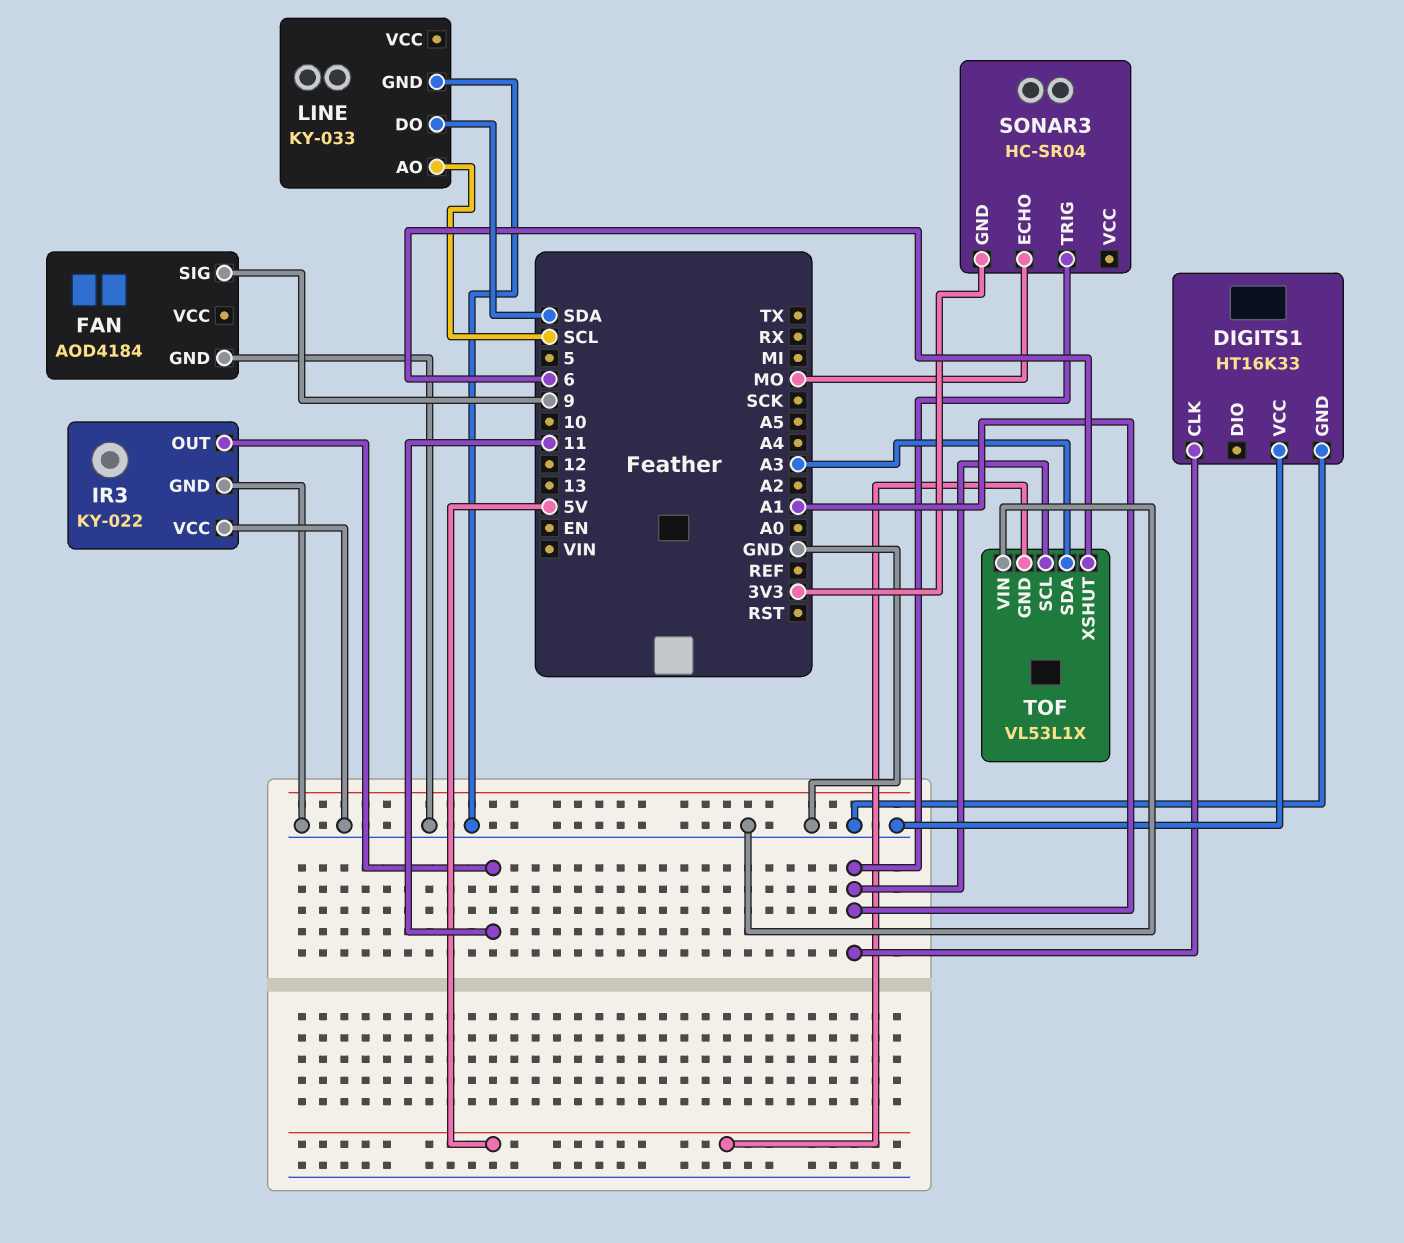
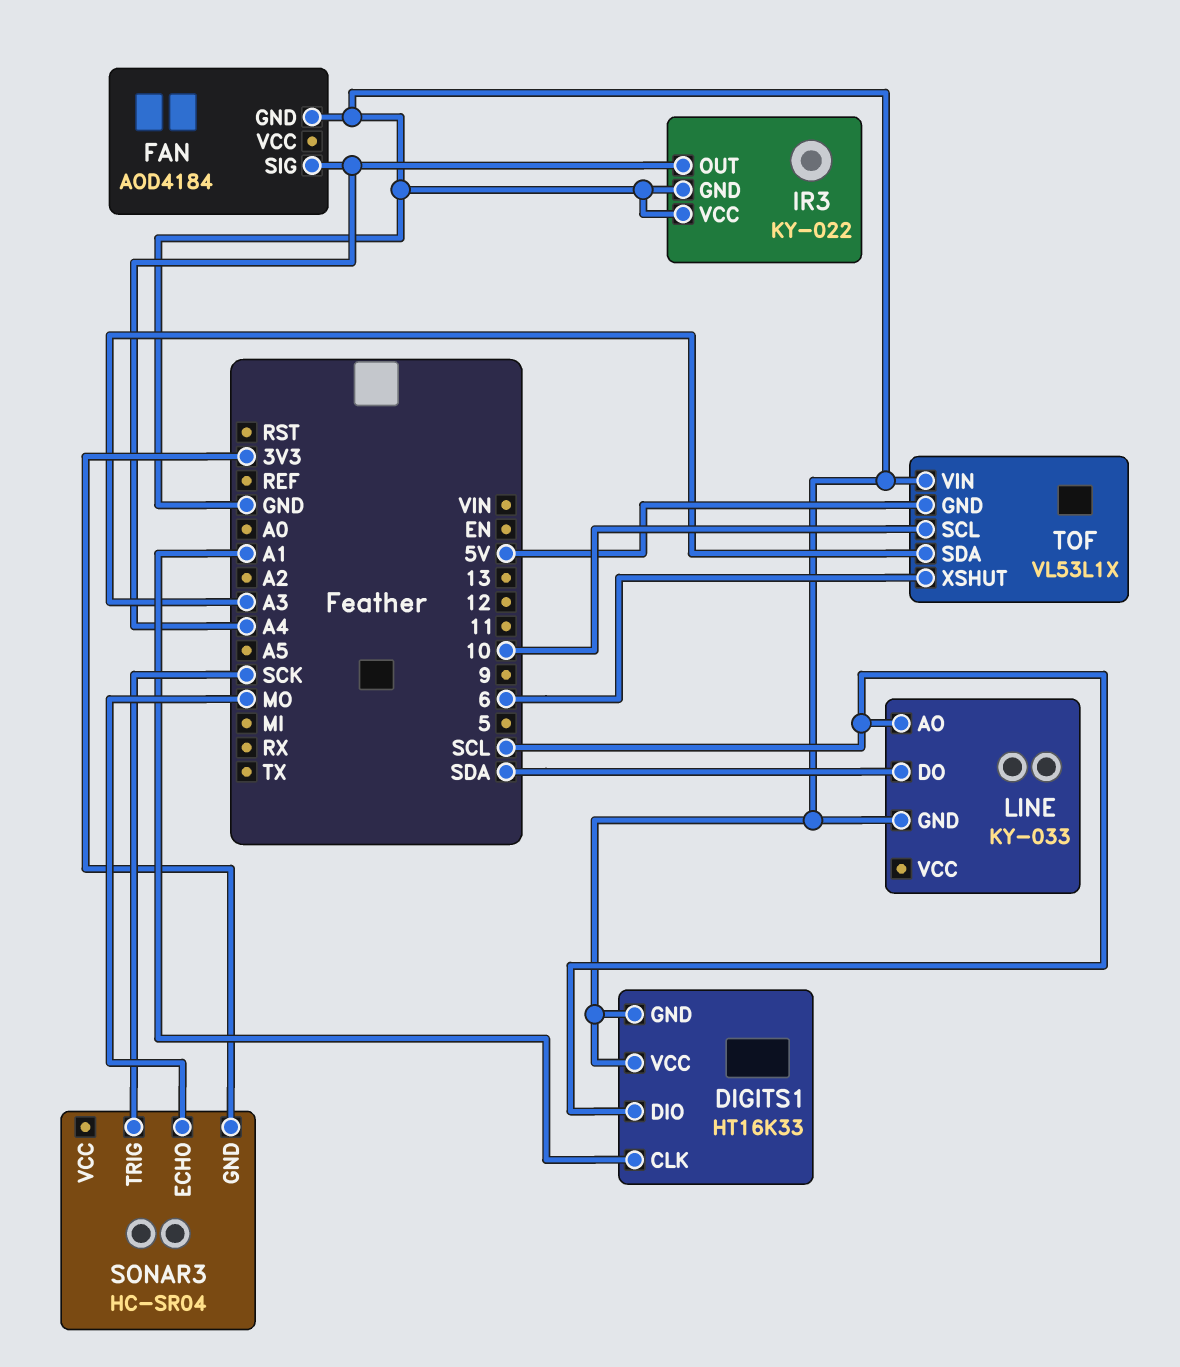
DIGITS1 pin DIO: none -> SCL
FAN pin SIG: 9 -> A4
IR3 pin OUT: 11 -> A4
SONAR3 pin TRIG: A1 -> SCK
TOF pin SCL: A1 -> 10

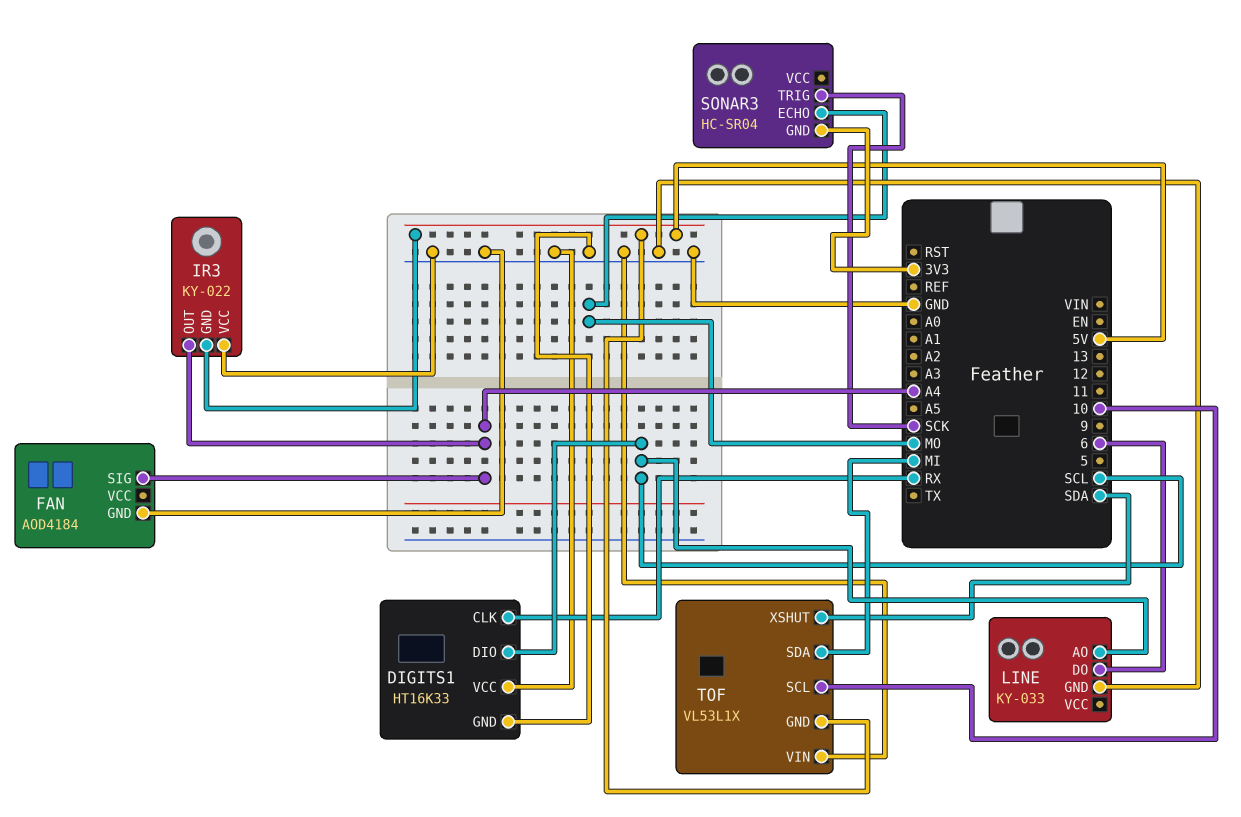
DIGITS1 pin CLK: A1 -> RX
IR3 pin GND: GND -> 5V
LINE pin DO: SDA -> 6
TOF pin SDA: A3 -> MI
TOF pin XSHUT: 6 -> SDA

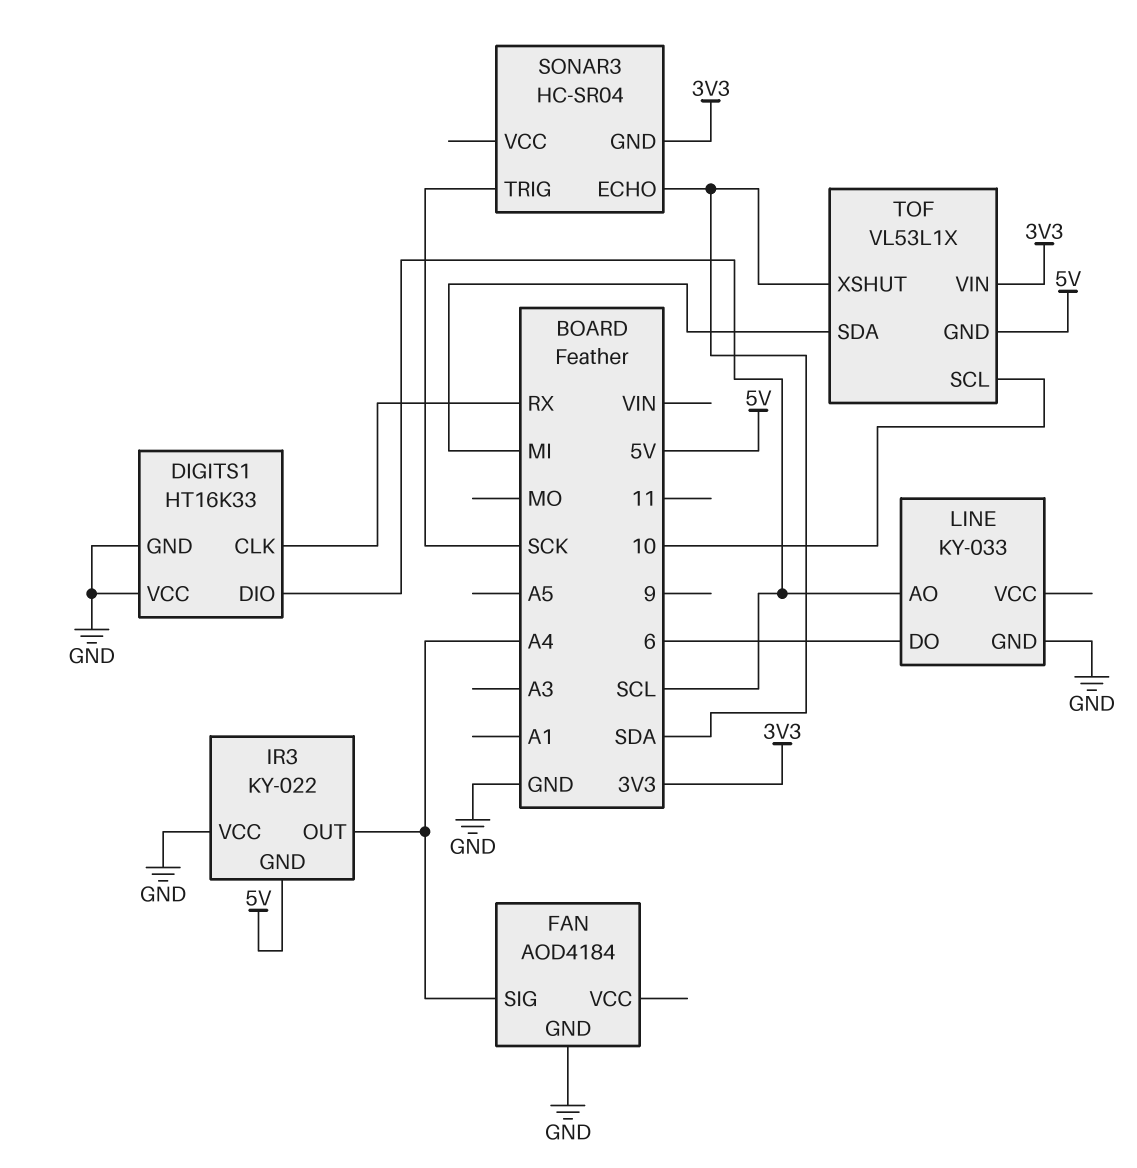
SONAR3 pin ECHO: MO -> SDA
TOF pin VIN: GND -> 3V3

